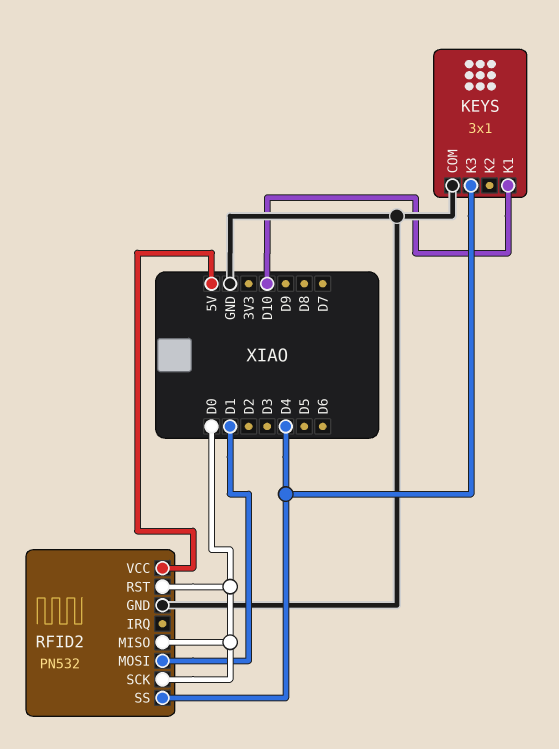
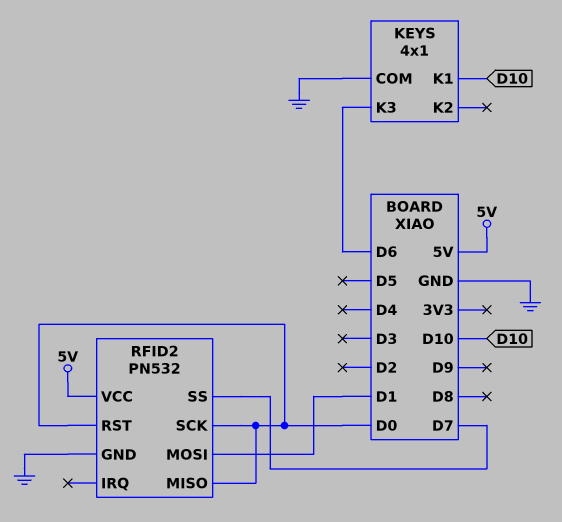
KEYS: 3x1 -> 4x1
KEYS pin K3: D4 -> D6
RFID2 pin SS: D4 -> D7

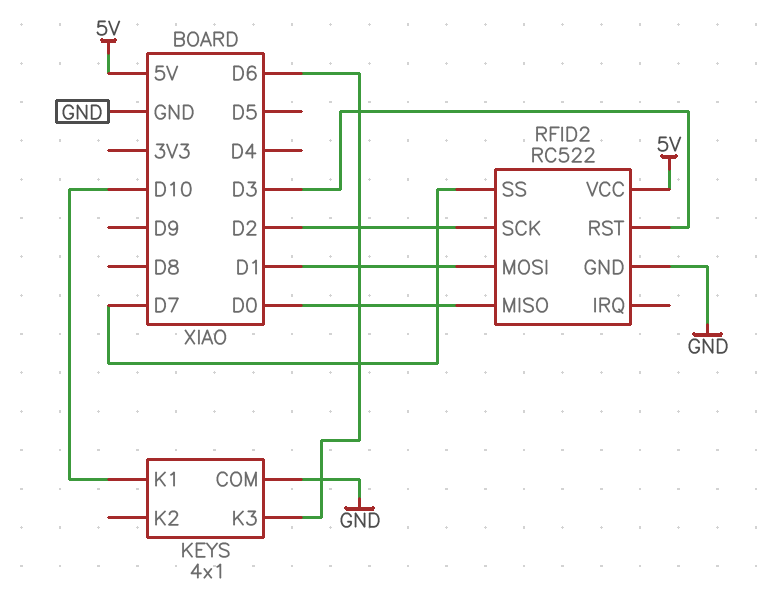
RFID2: PN532 -> RC522
RFID2 pin RST: D0 -> D3
RFID2 pin SCK: D0 -> D2

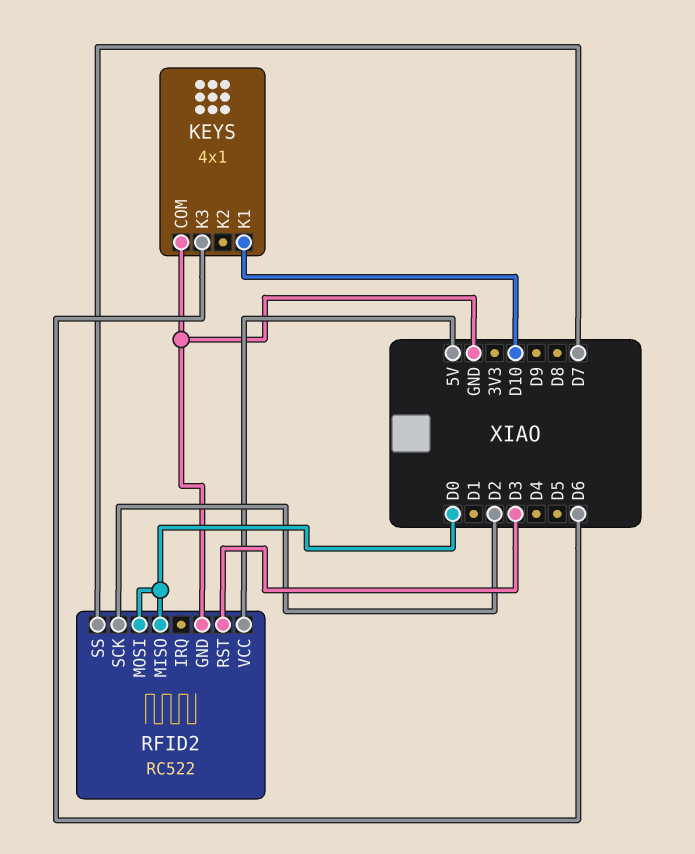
RFID2 pin MOSI: D1 -> D0

